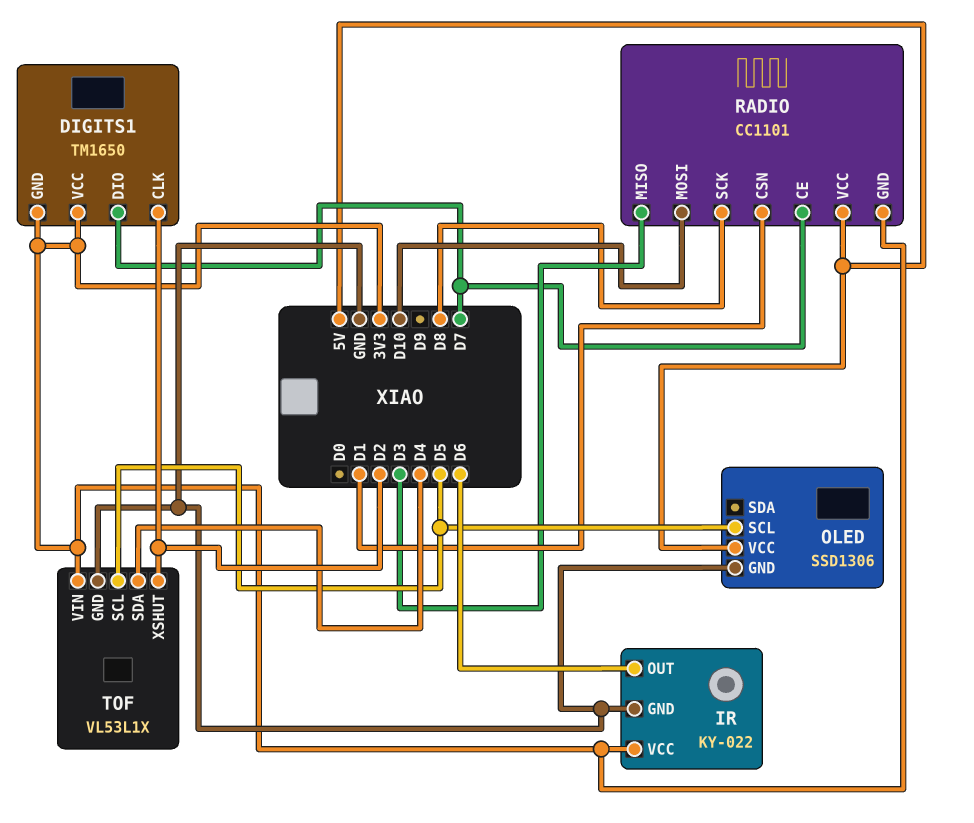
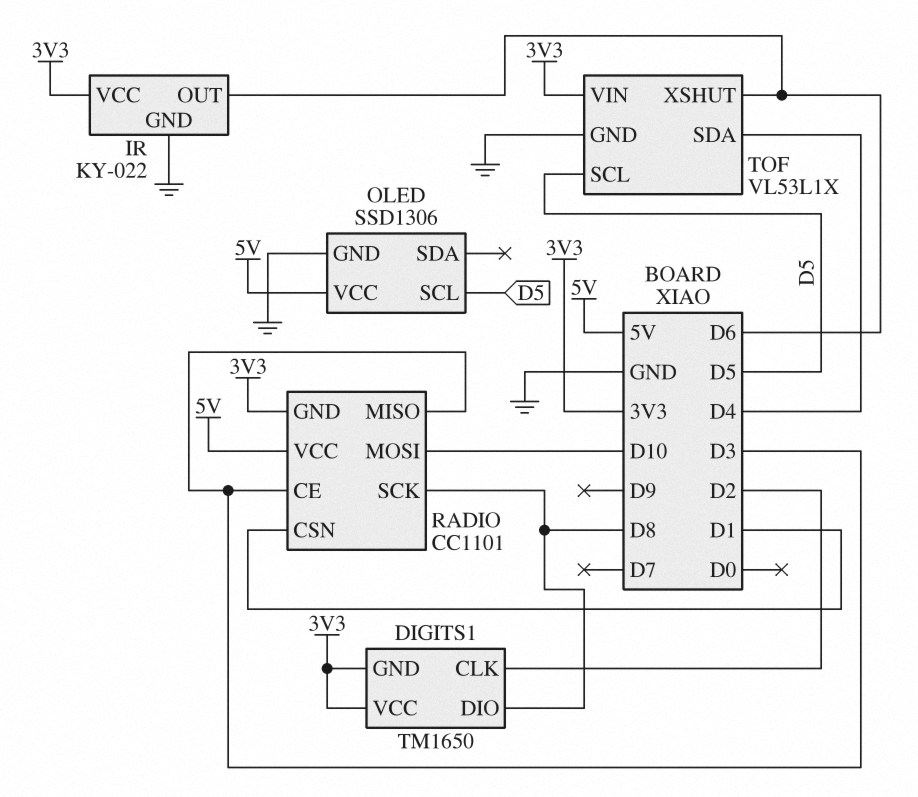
DIGITS1 pin DIO: D7 -> D8
RADIO pin CE: D7 -> D3
TOF pin XSHUT: D2 -> D6

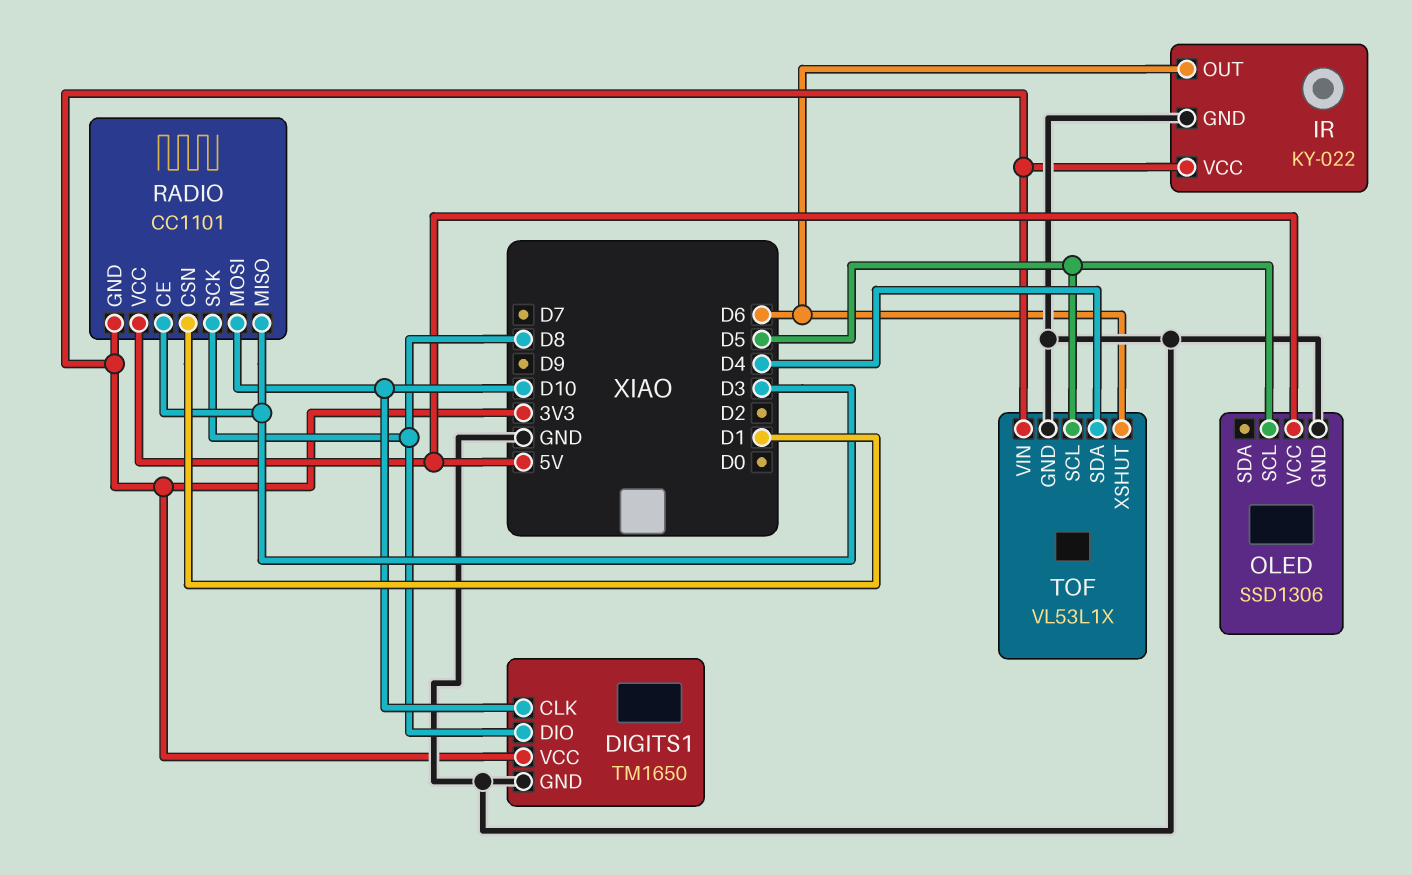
DIGITS1 pin CLK: D2 -> D10
DIGITS1 pin GND: 3V3 -> GND

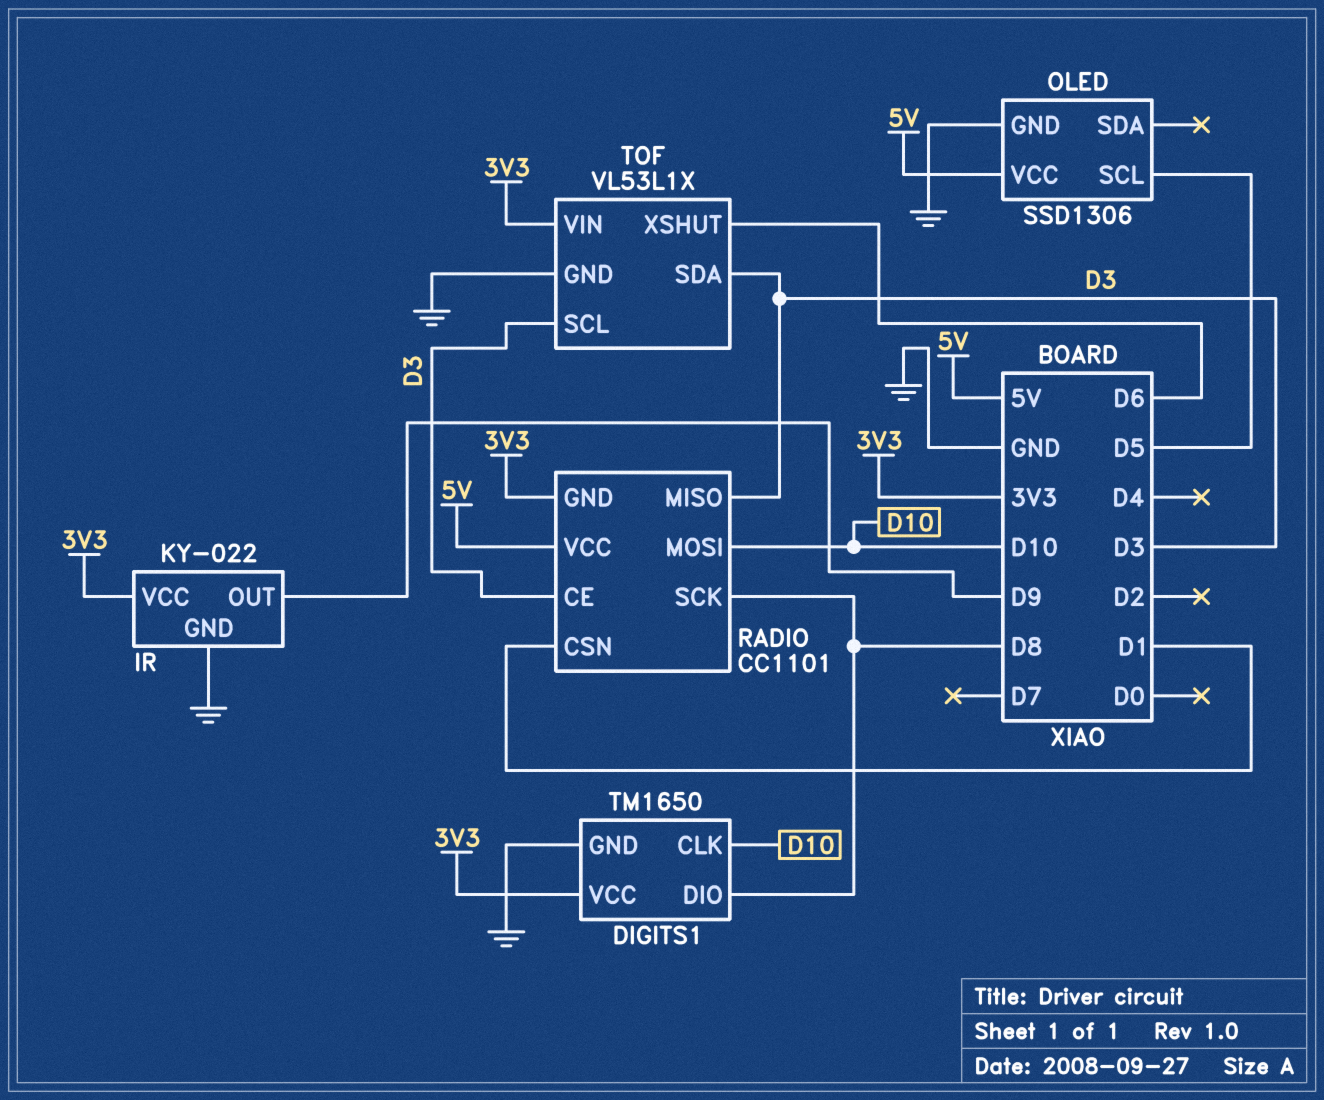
IR pin OUT: D6 -> D9
TOF pin SCL: D5 -> D3
TOF pin SDA: D4 -> D3

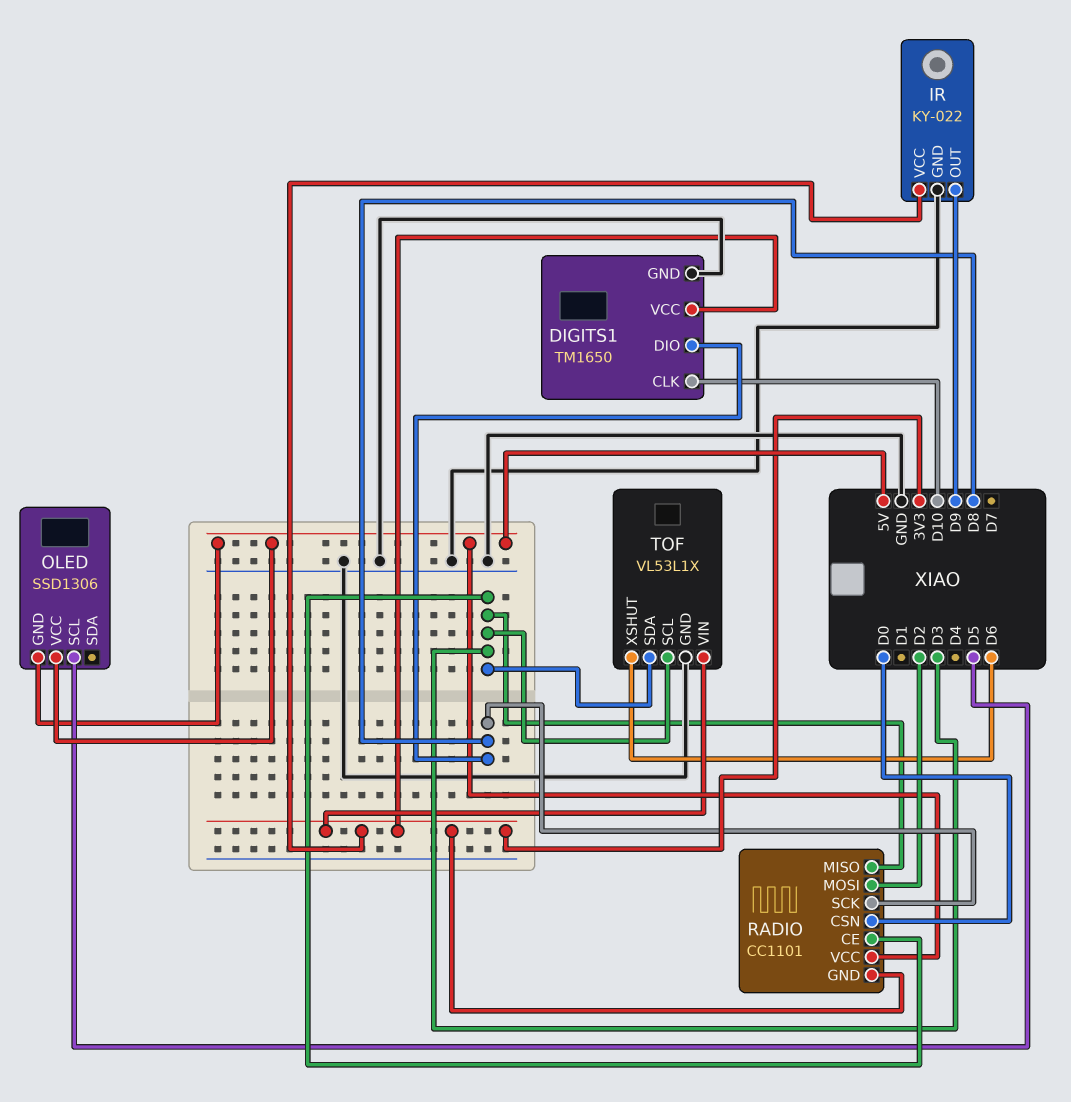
OLED pin GND: GND -> 5V
RADIO pin CSN: D1 -> D0
RADIO pin MOSI: D10 -> D2

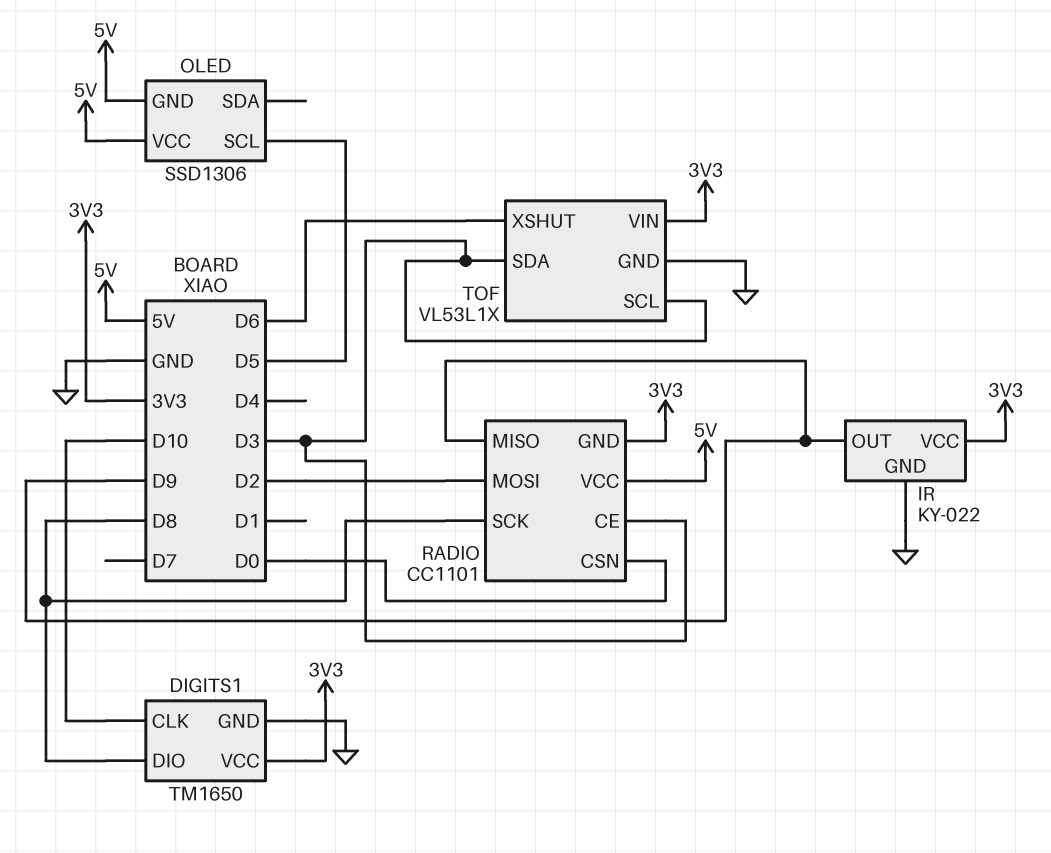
RADIO pin MISO: D3 -> D9

